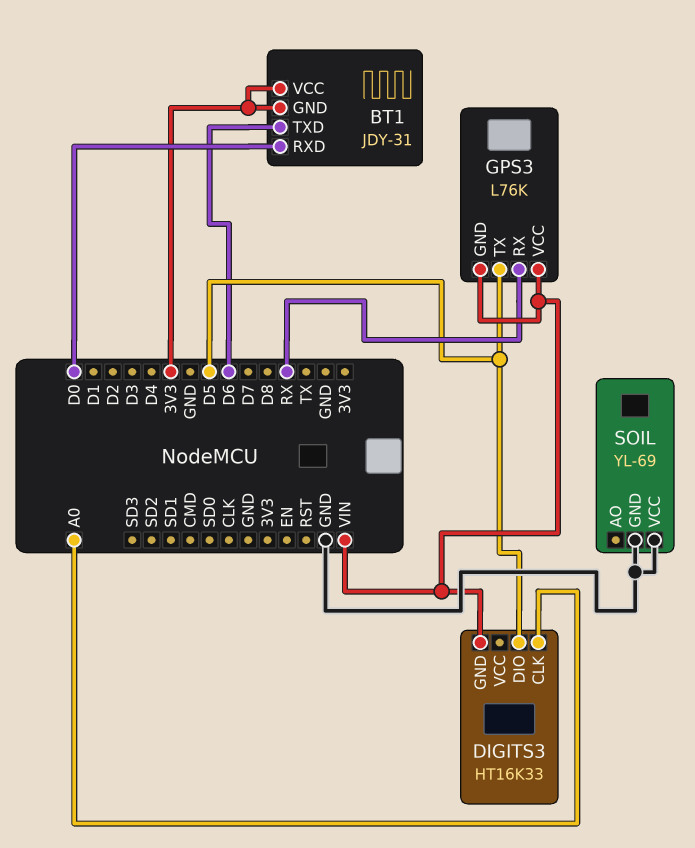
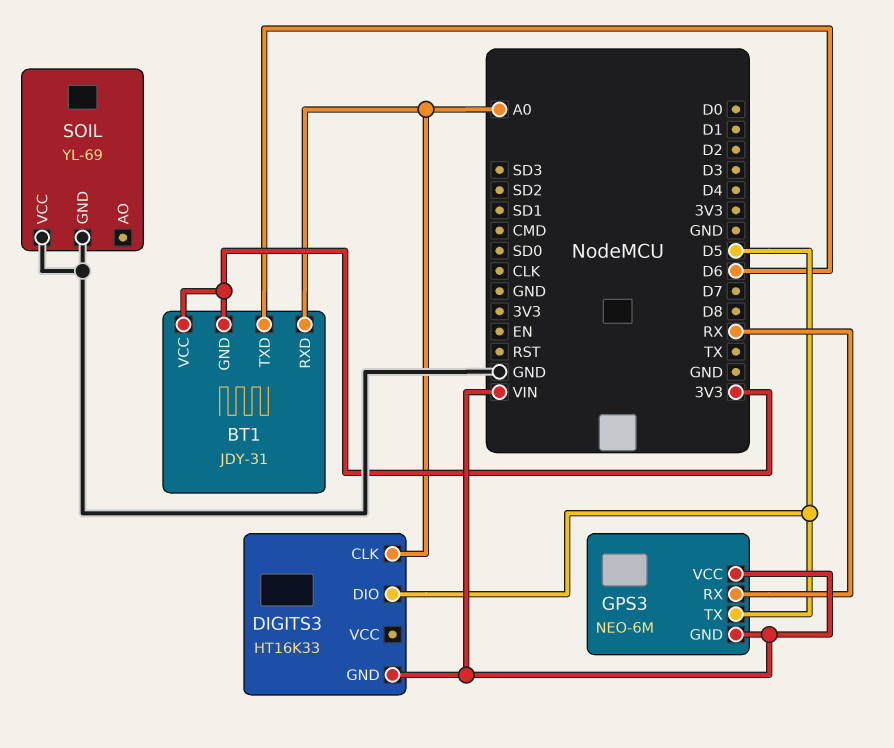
BT1 pin RXD: D0 -> A0
GPS3: L76K -> NEO-6M

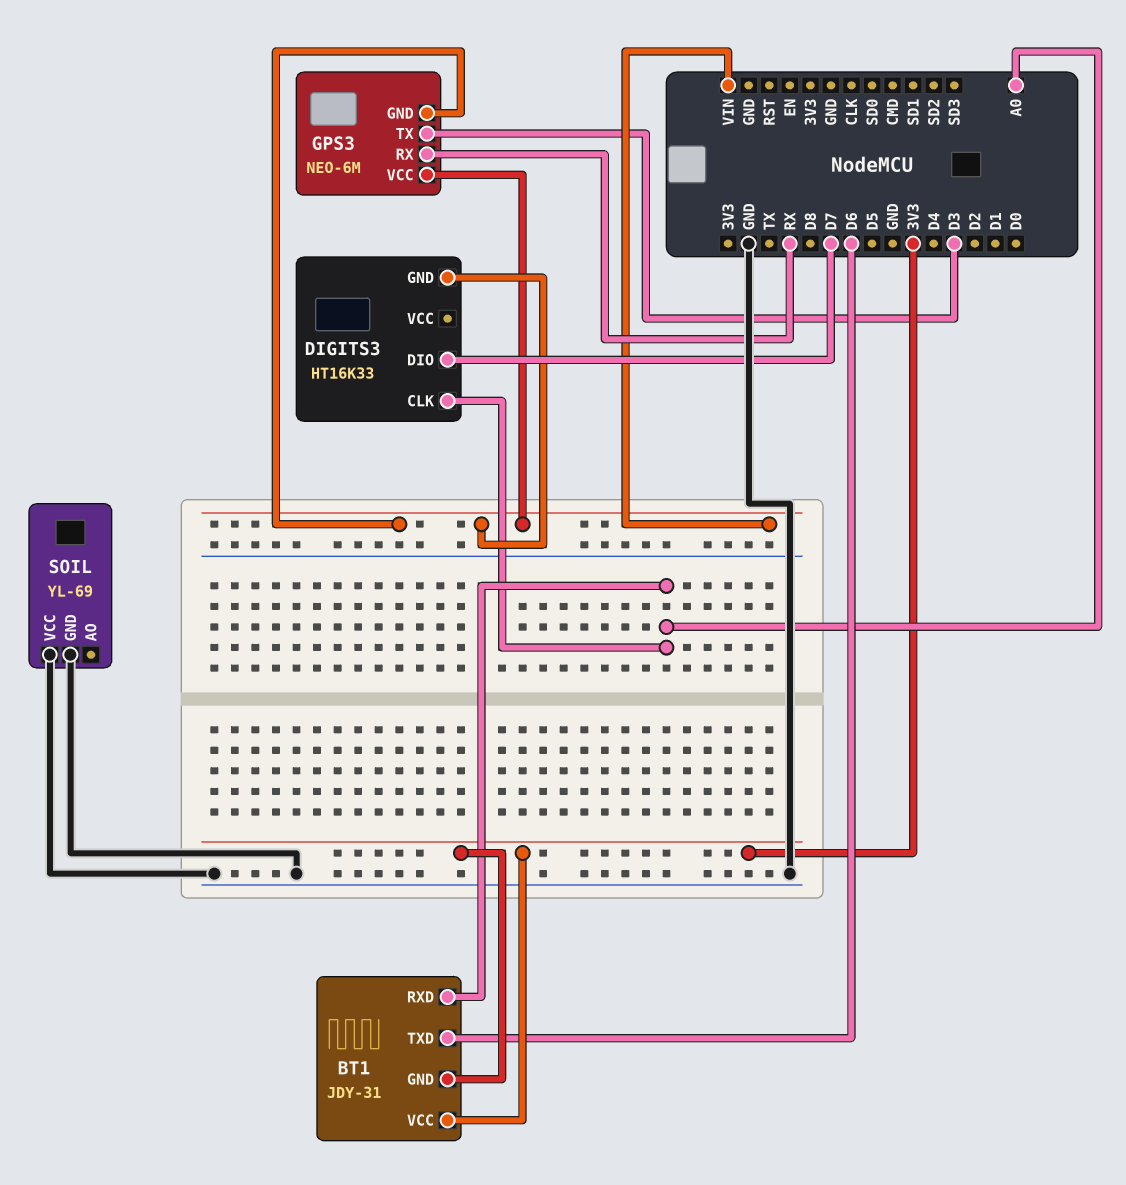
DIGITS3 pin DIO: D5 -> D7
GPS3 pin TX: D5 -> D3

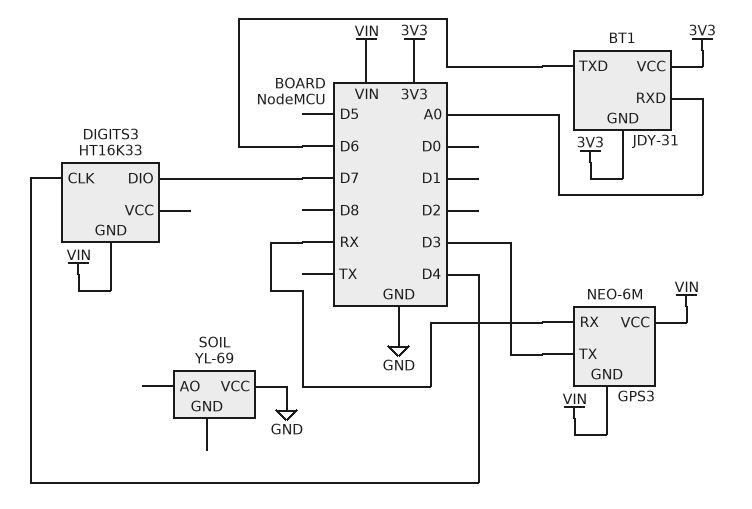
DIGITS3 pin CLK: A0 -> D4
SOIL pin GND: GND -> none

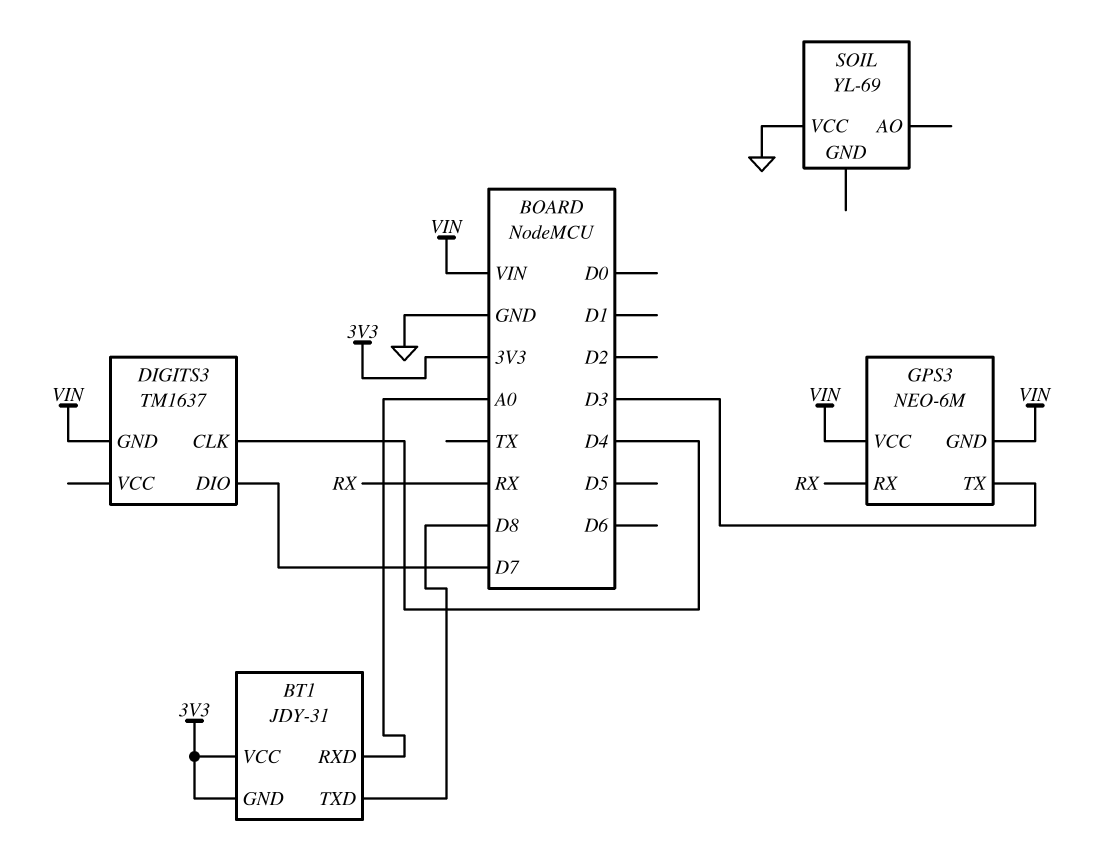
BT1 pin TXD: D6 -> D8
DIGITS3: HT16K33 -> TM1637

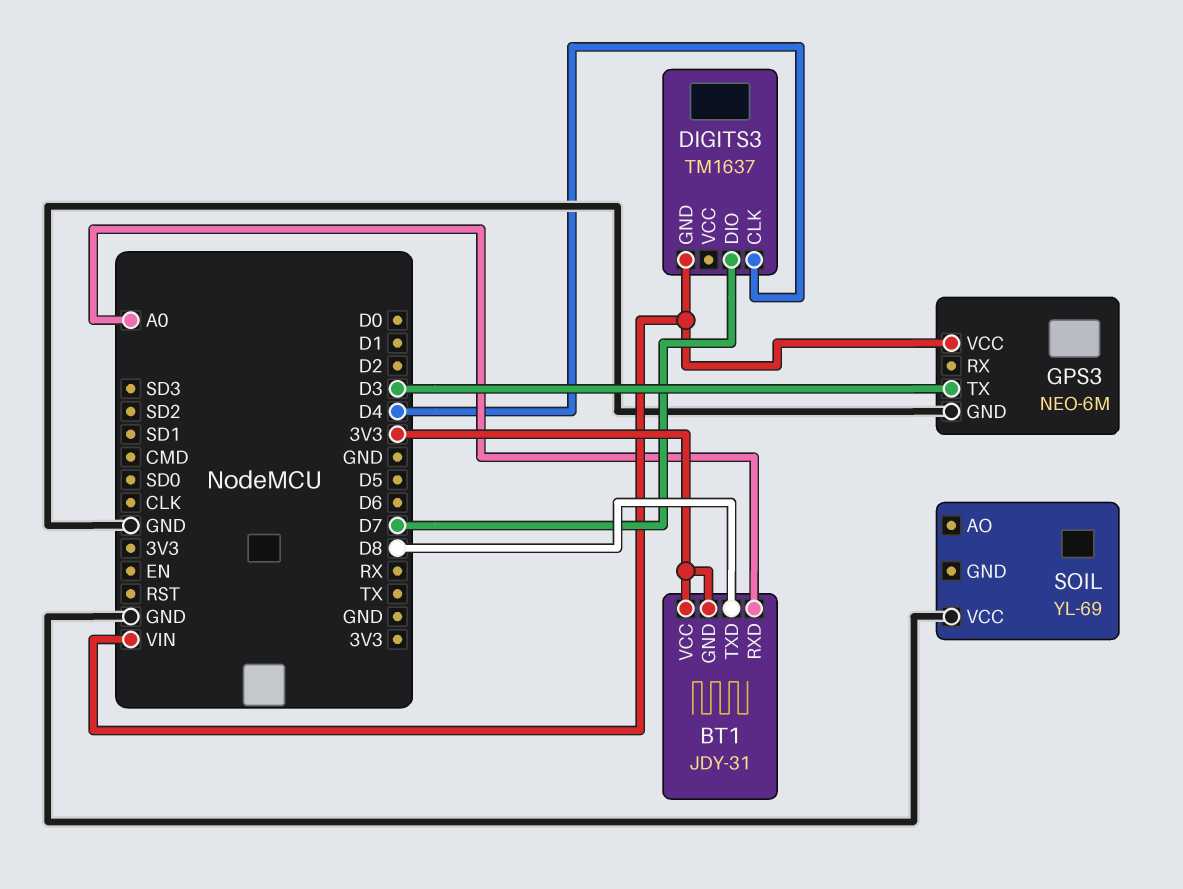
GPS3 pin GND: VIN -> GND
GPS3 pin RX: RX -> none

